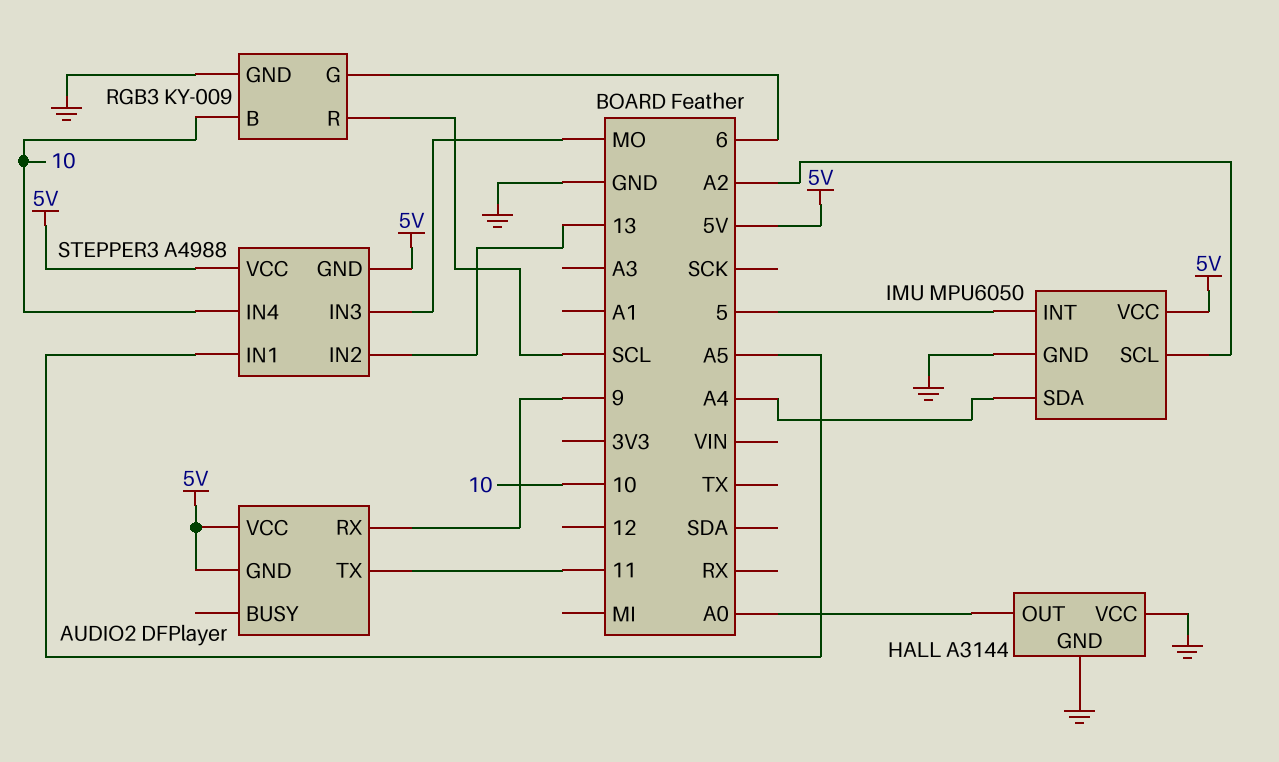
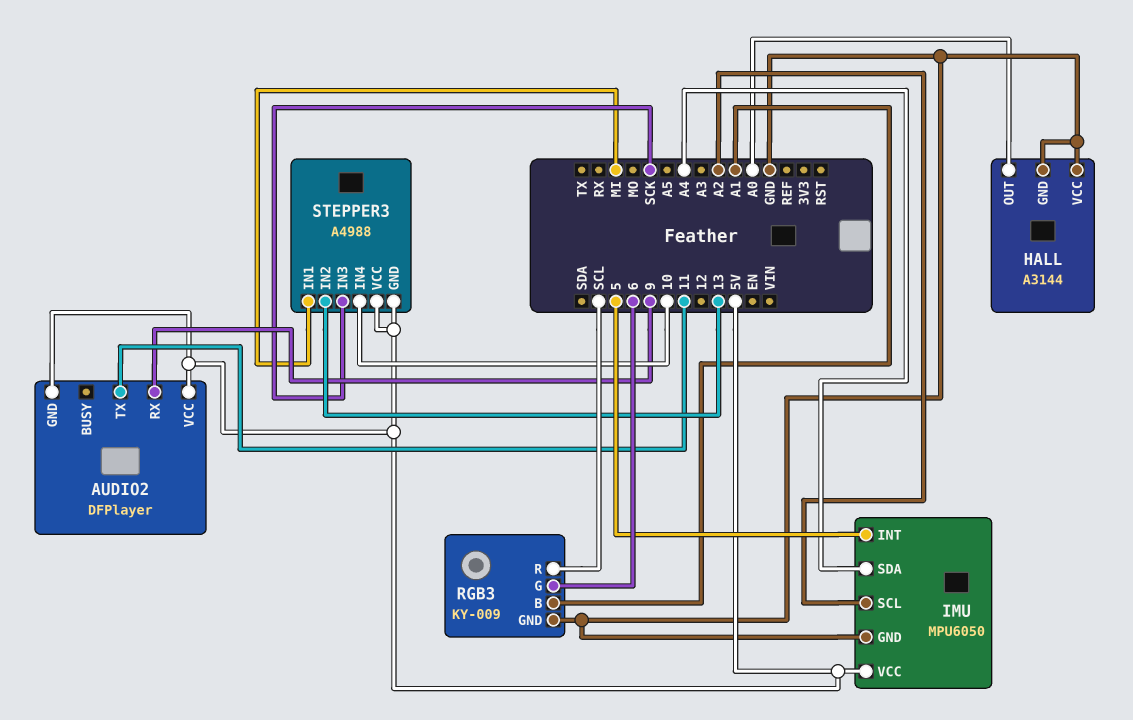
RGB3 pin B: 10 -> A1
STEPPER3 pin IN1: A5 -> MI
STEPPER3 pin IN3: MO -> SCK

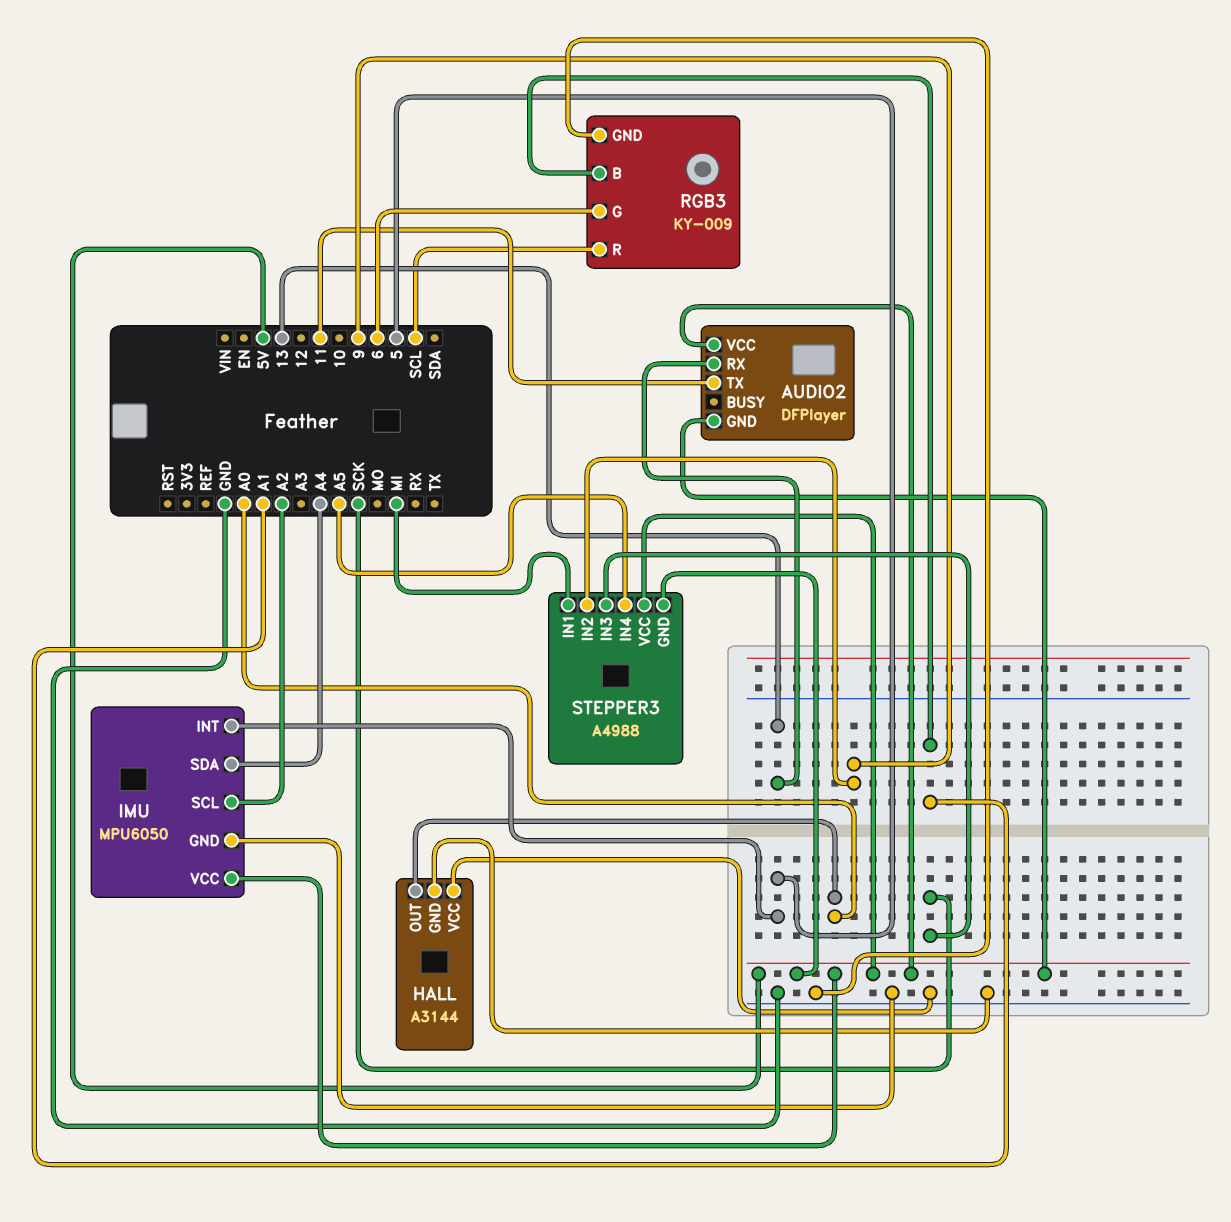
AUDIO2 pin RX: 9 -> 13
STEPPER3 pin IN2: 13 -> 9
STEPPER3 pin IN4: 10 -> A5

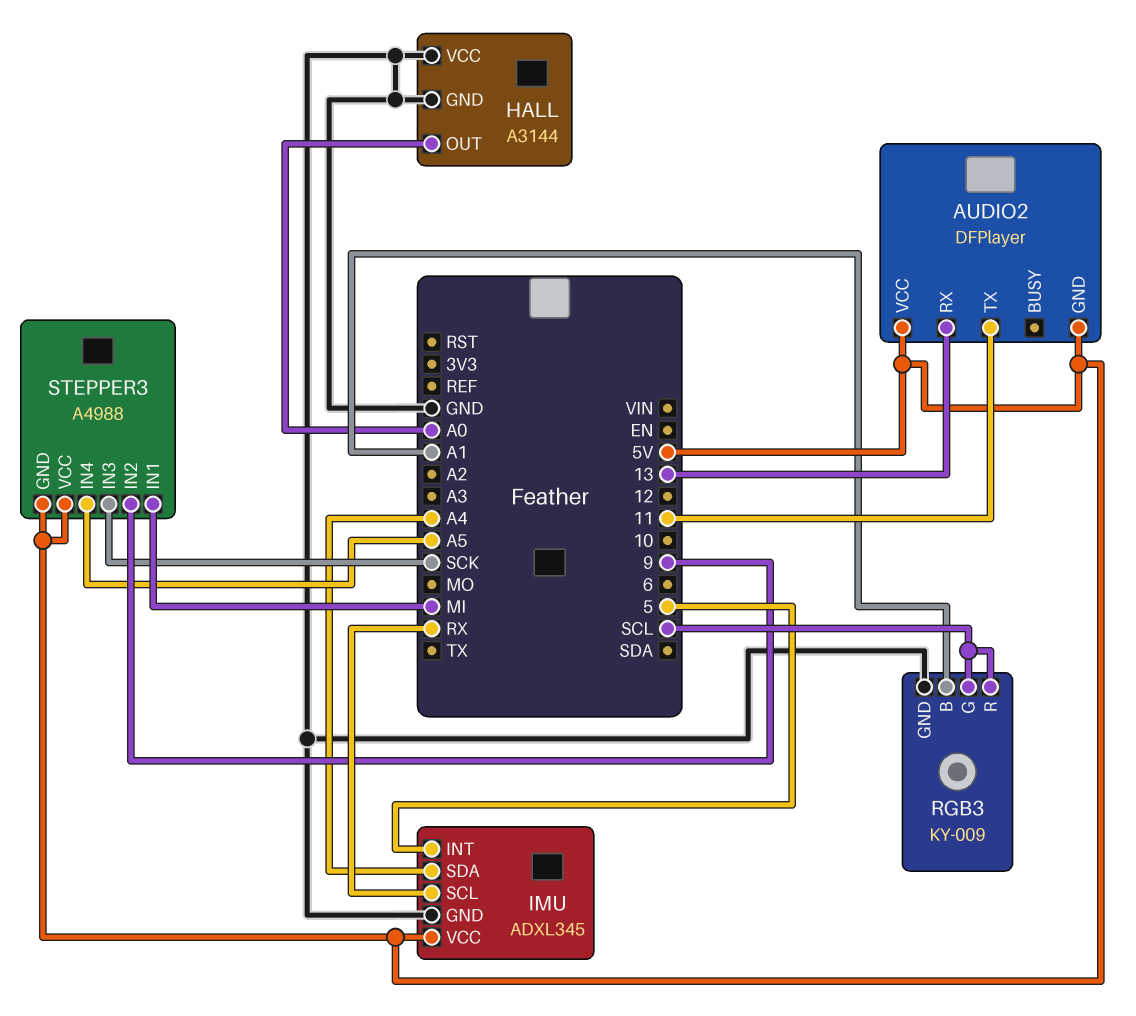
IMU: MPU6050 -> ADXL345
IMU pin SCL: A2 -> RX
RGB3 pin G: 6 -> SCL

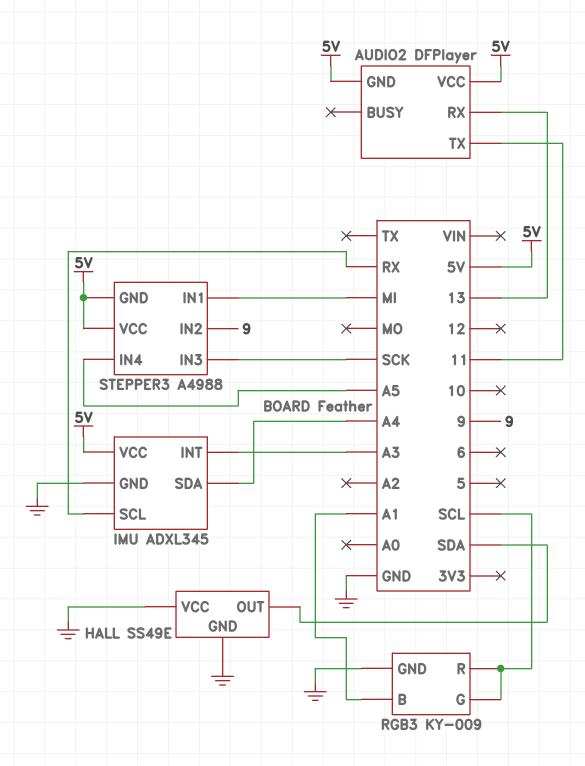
HALL: A3144 -> SS49E
HALL pin OUT: A0 -> SDA
IMU pin INT: 5 -> A3

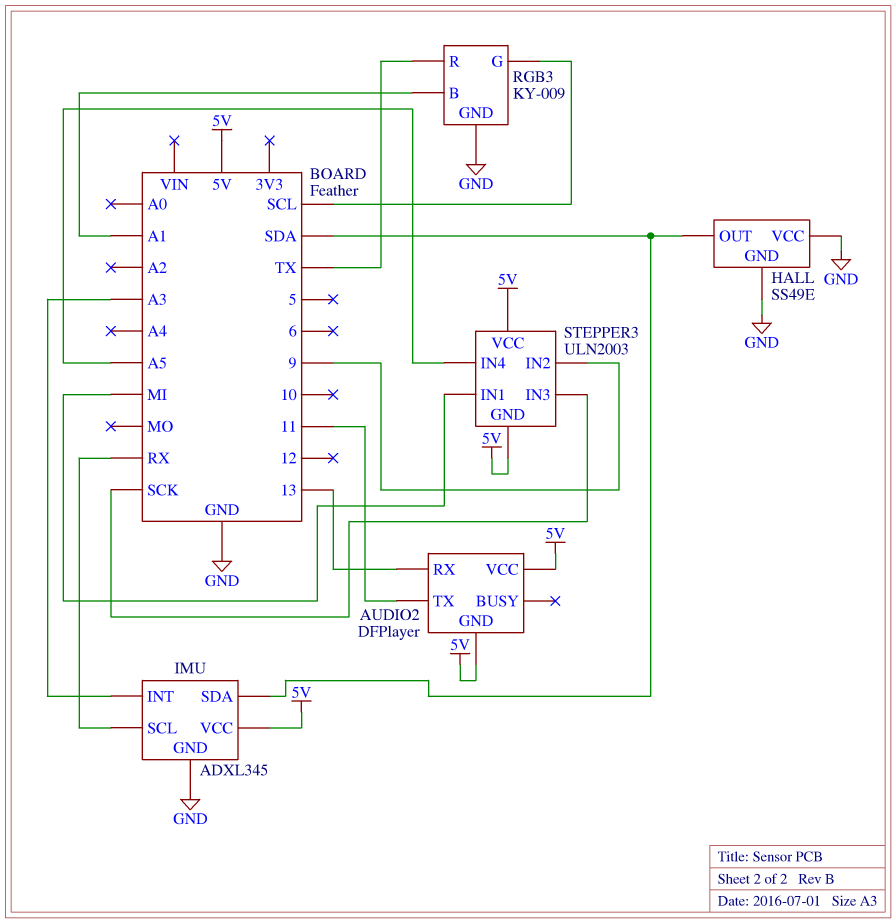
IMU pin SDA: A4 -> SDA
RGB3 pin R: SCL -> TX
STEPPER3: A4988 -> ULN2003

